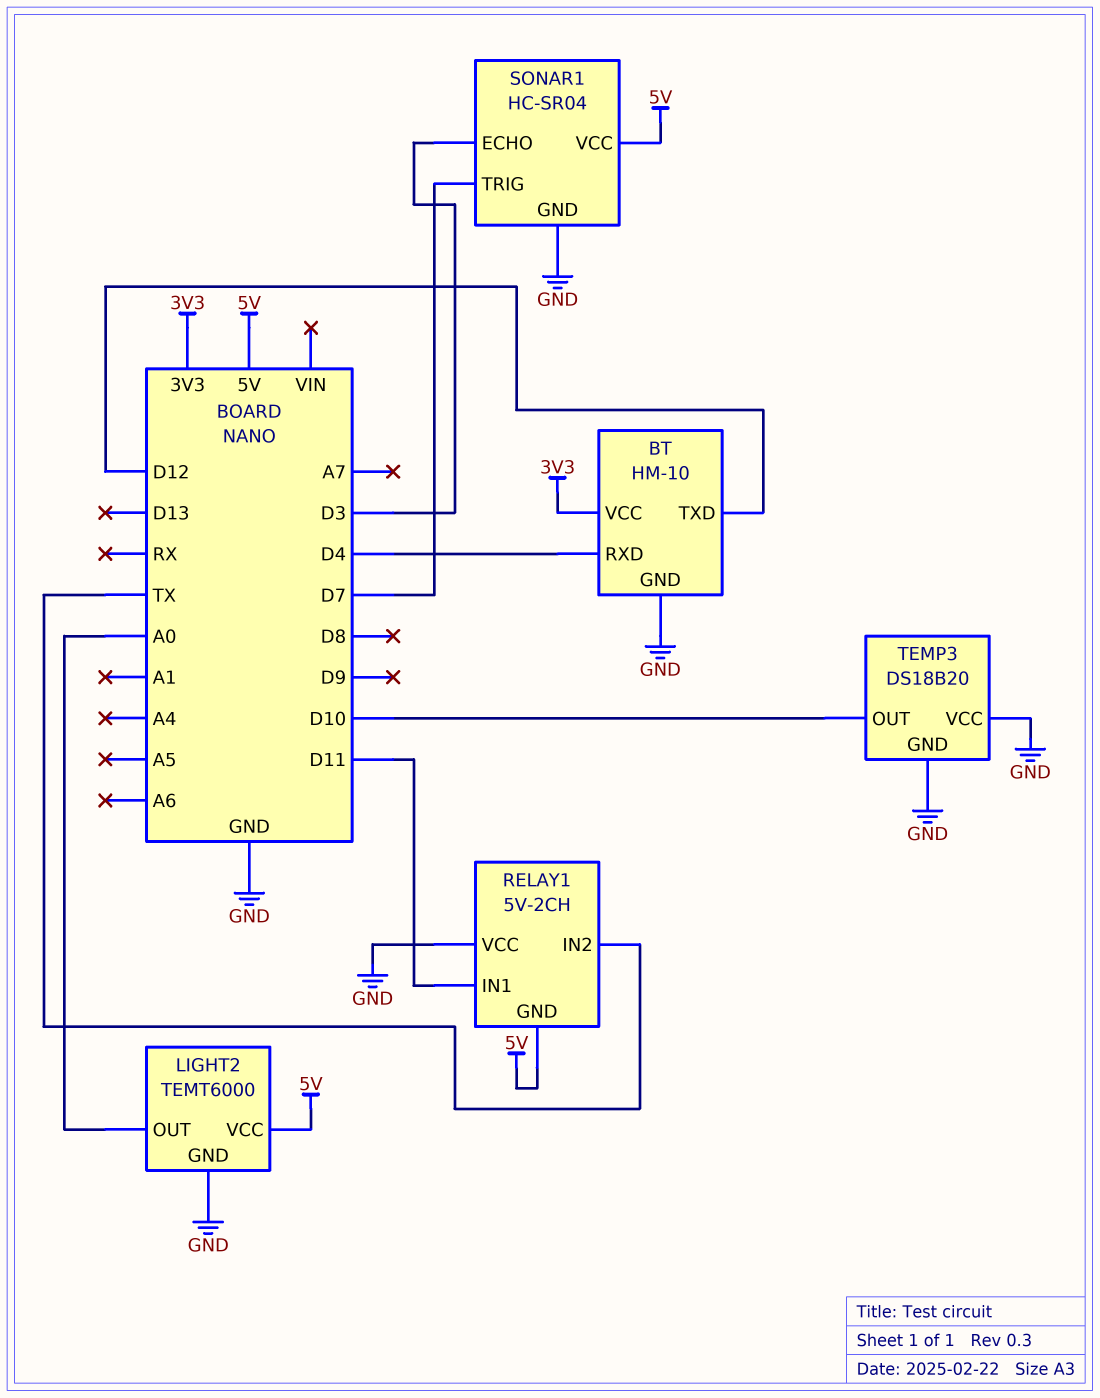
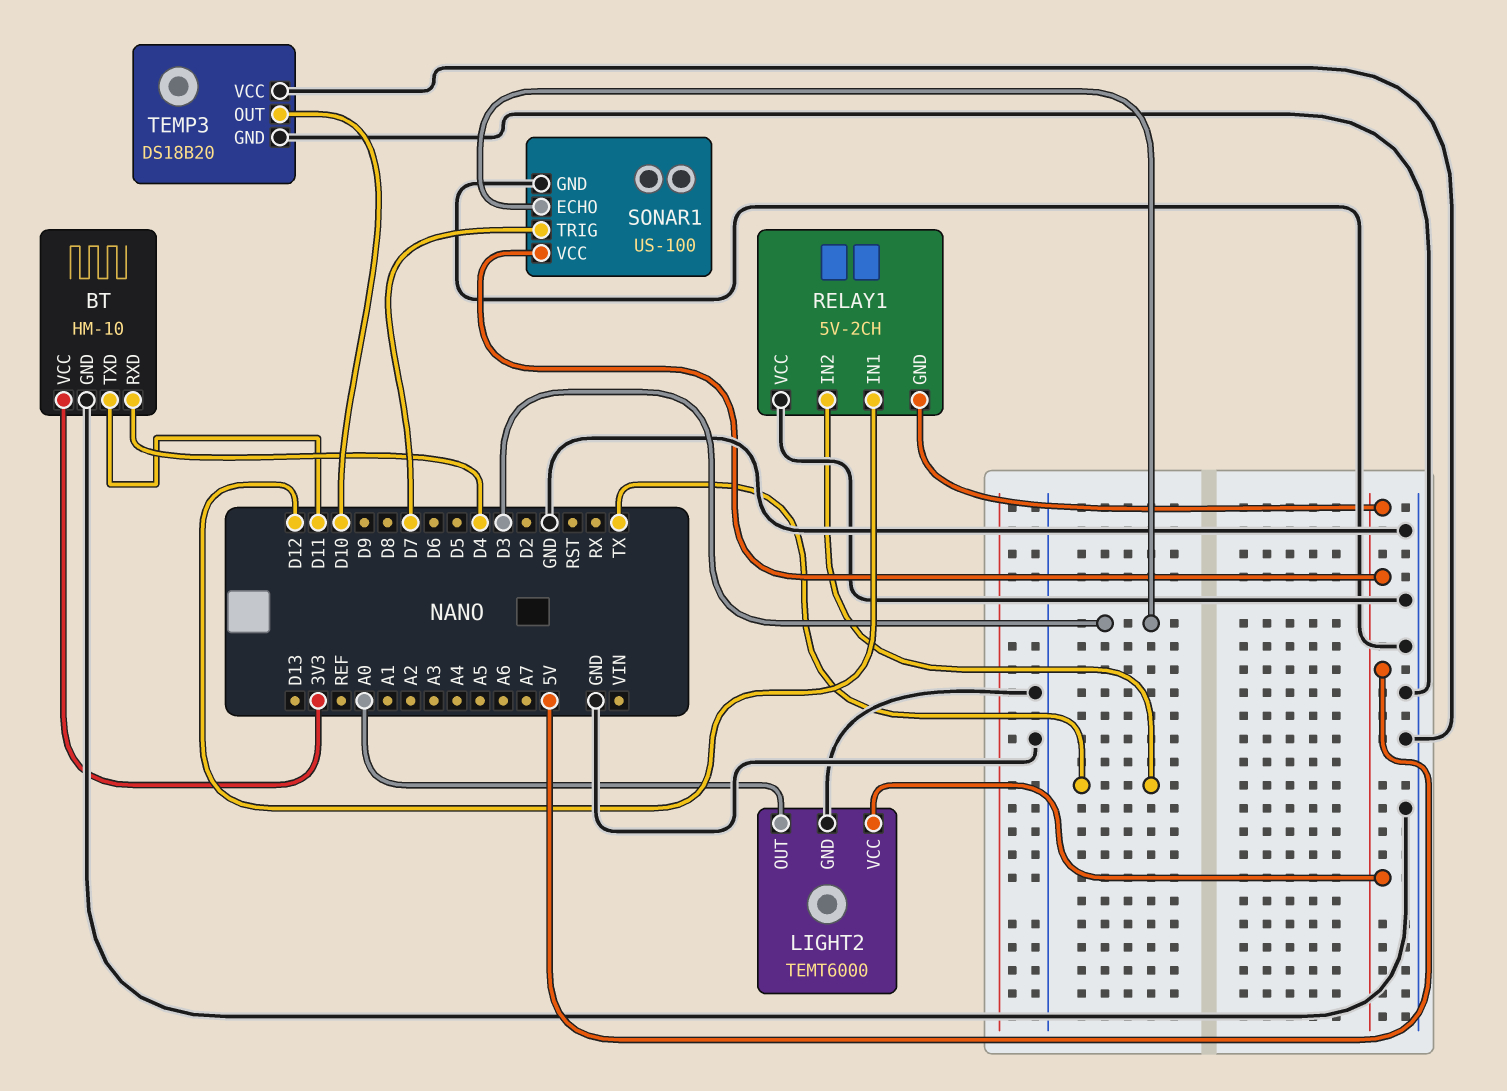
BT pin TXD: D12 -> D11
RELAY1 pin IN1: D11 -> D12
SONAR1: HC-SR04 -> US-100

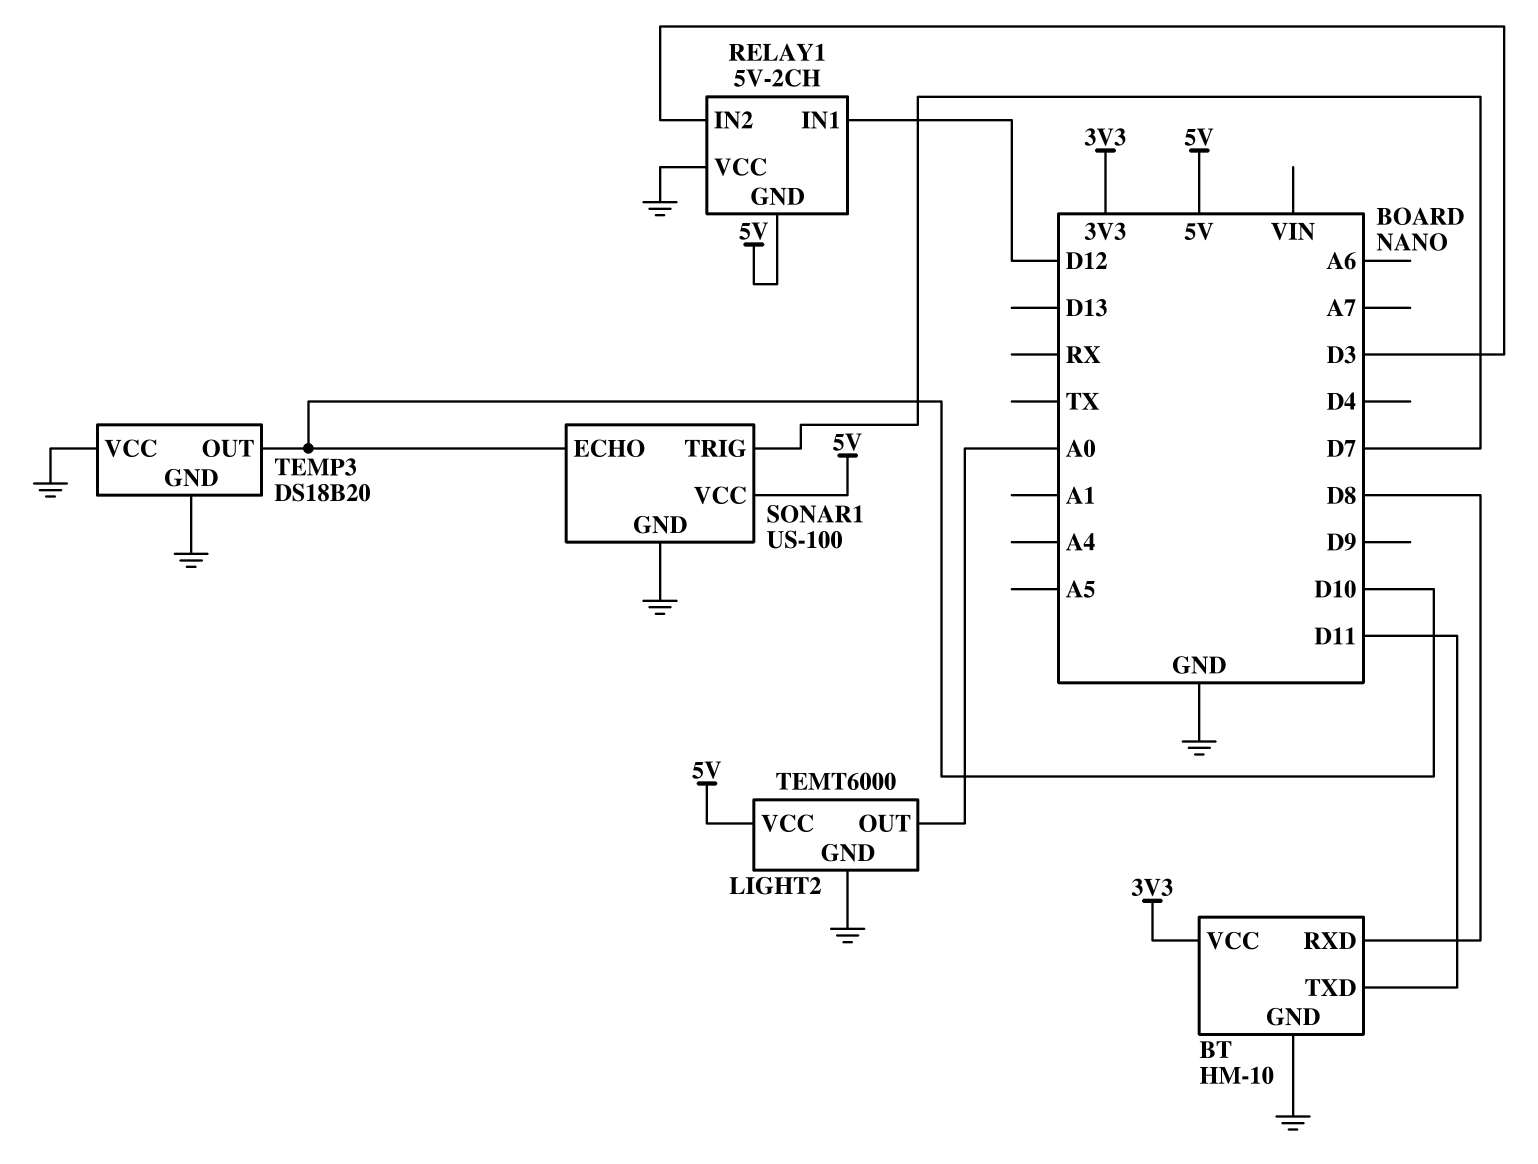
BT pin RXD: D4 -> D8
RELAY1 pin IN2: TX -> D3
SONAR1 pin ECHO: D3 -> D10

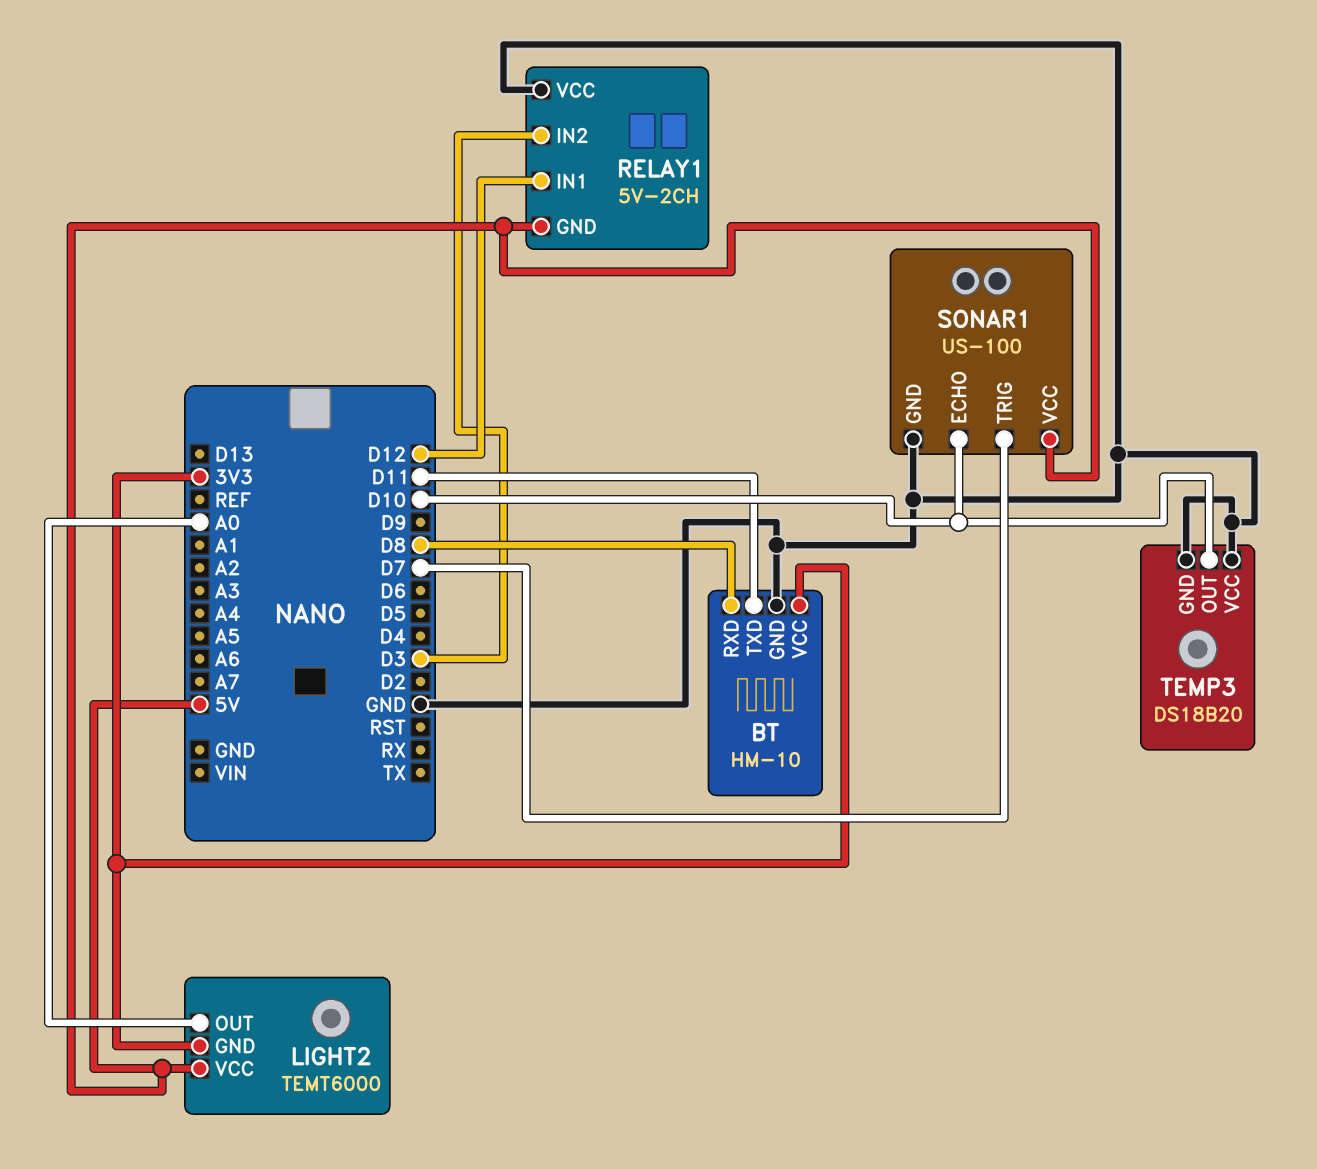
LIGHT2 pin GND: GND -> 3V3

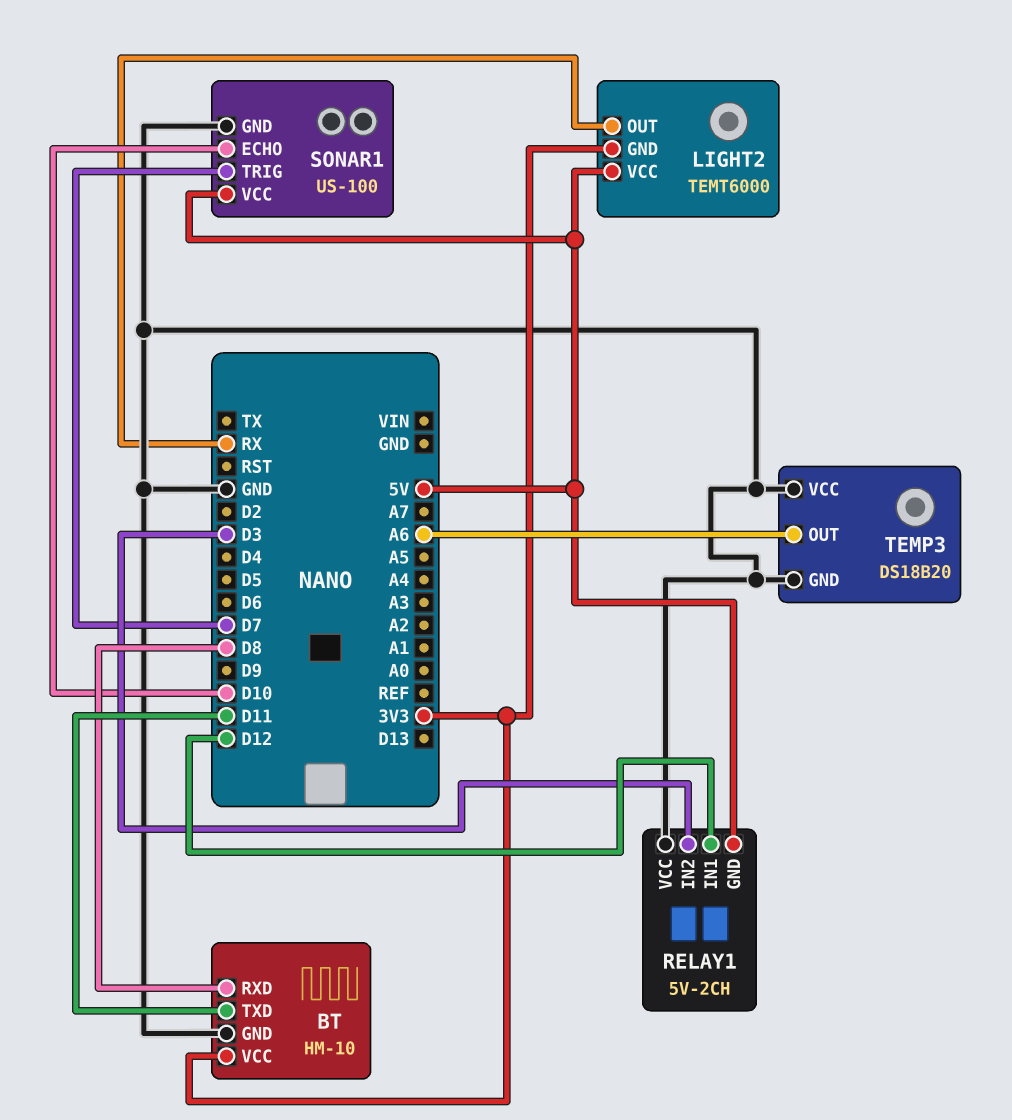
LIGHT2 pin OUT: A0 -> RX
TEMP3 pin OUT: D10 -> A6

